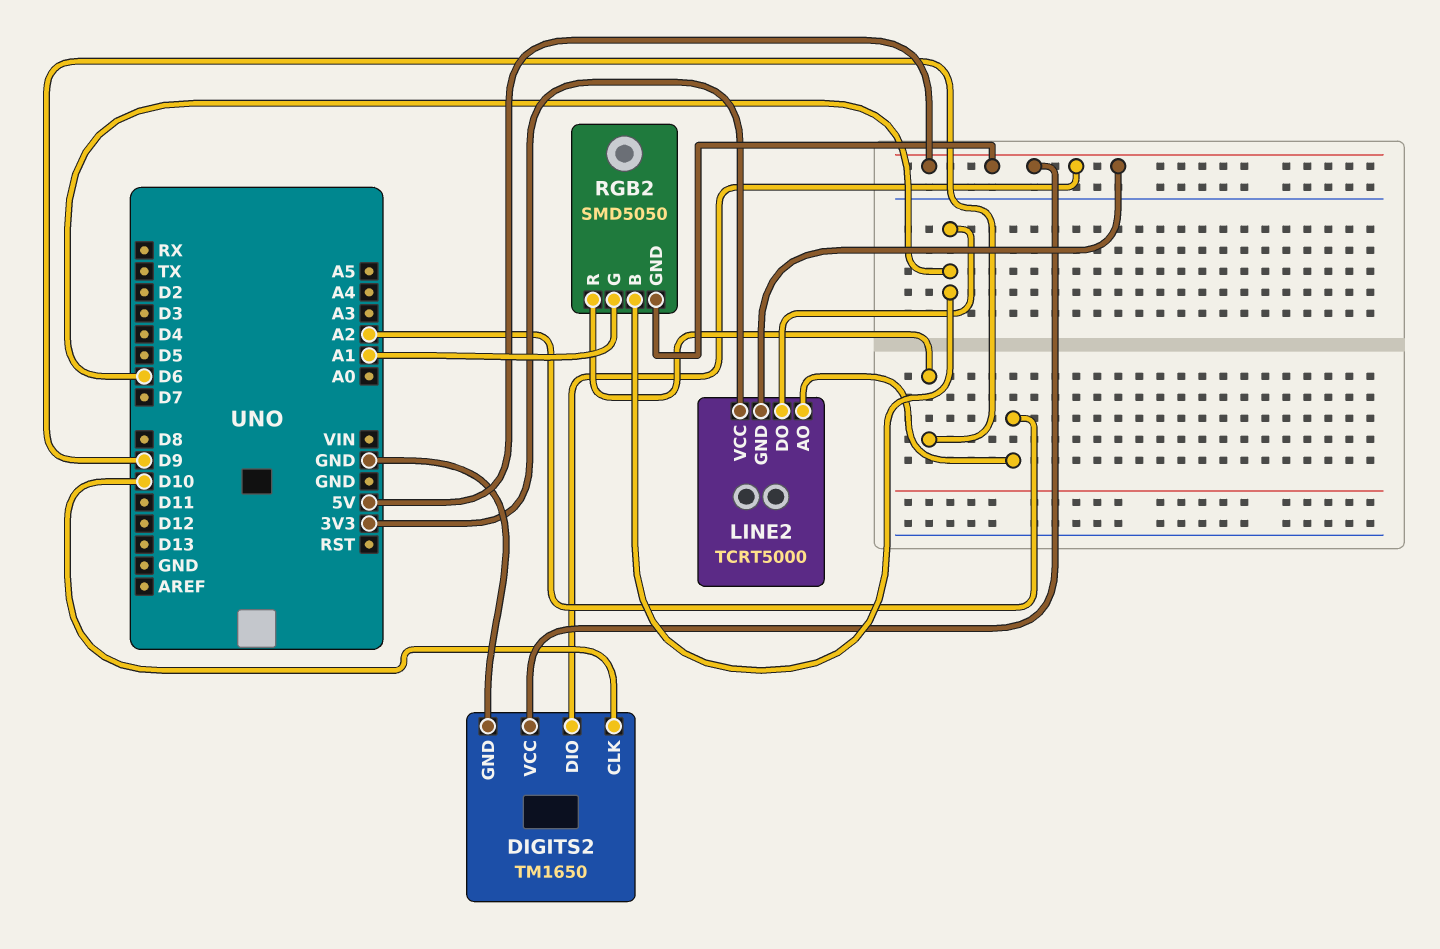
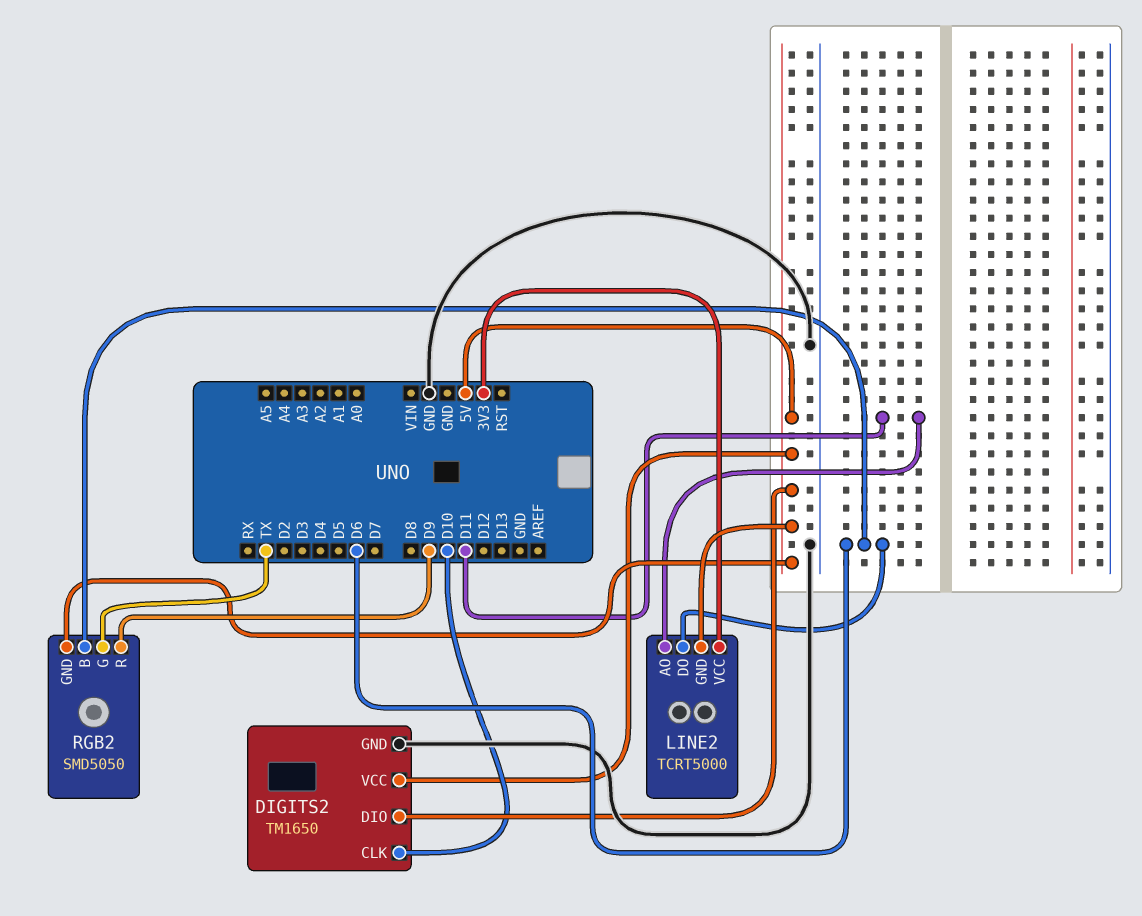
LINE2 pin AO: A2 -> D11
RGB2 pin G: A1 -> TX

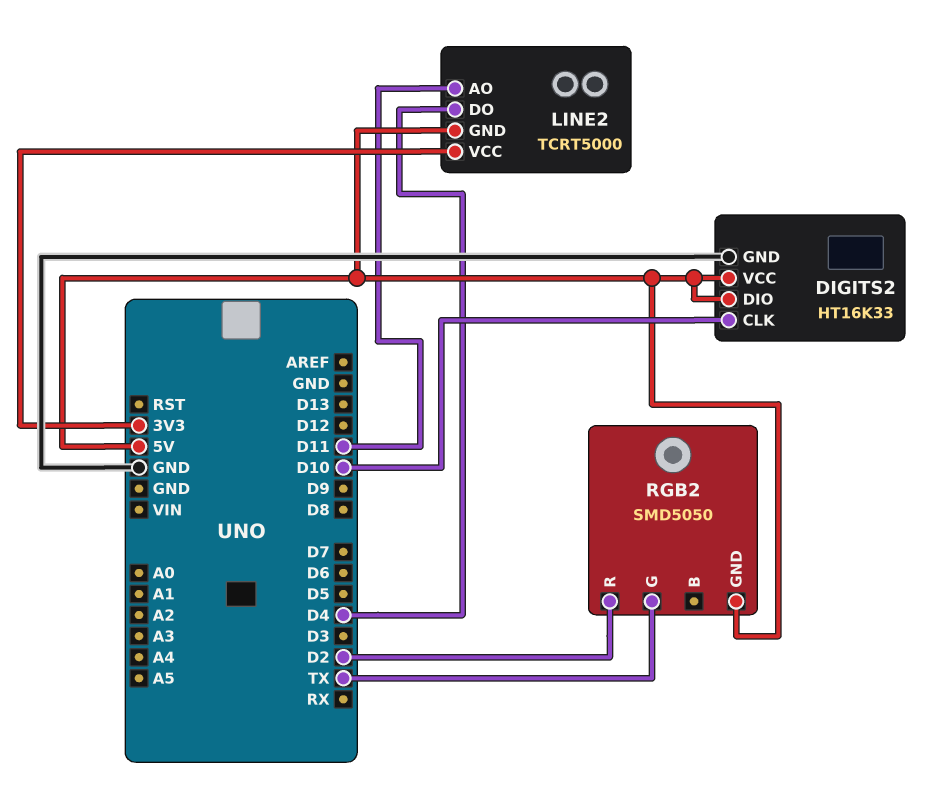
DIGITS2: TM1650 -> HT16K33
LINE2 pin DO: D6 -> D4
RGB2 pin B: D6 -> none
RGB2 pin R: D9 -> D2

